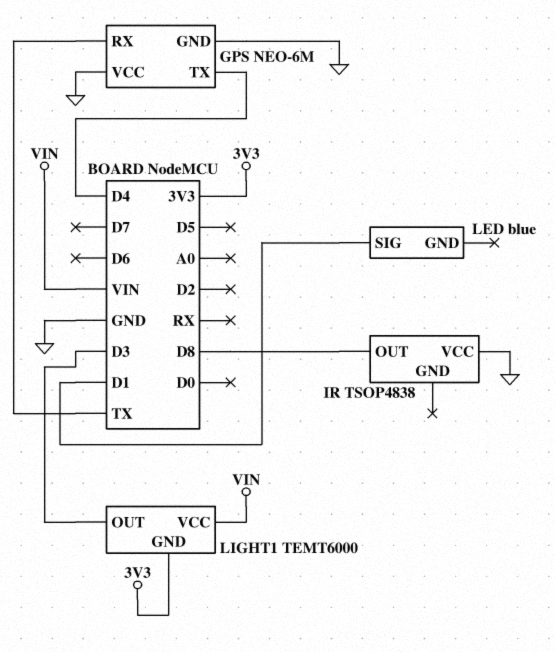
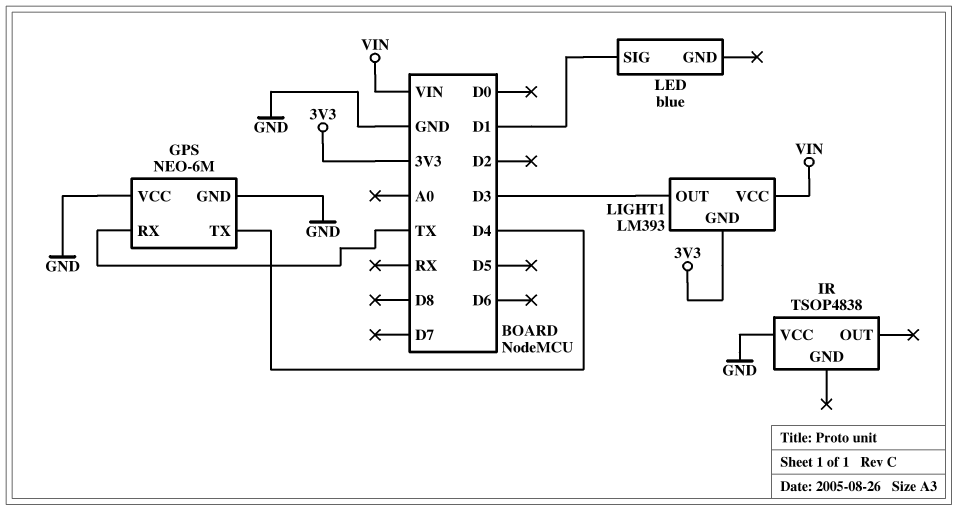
IR pin OUT: D8 -> none
LIGHT1: TEMT6000 -> LM393

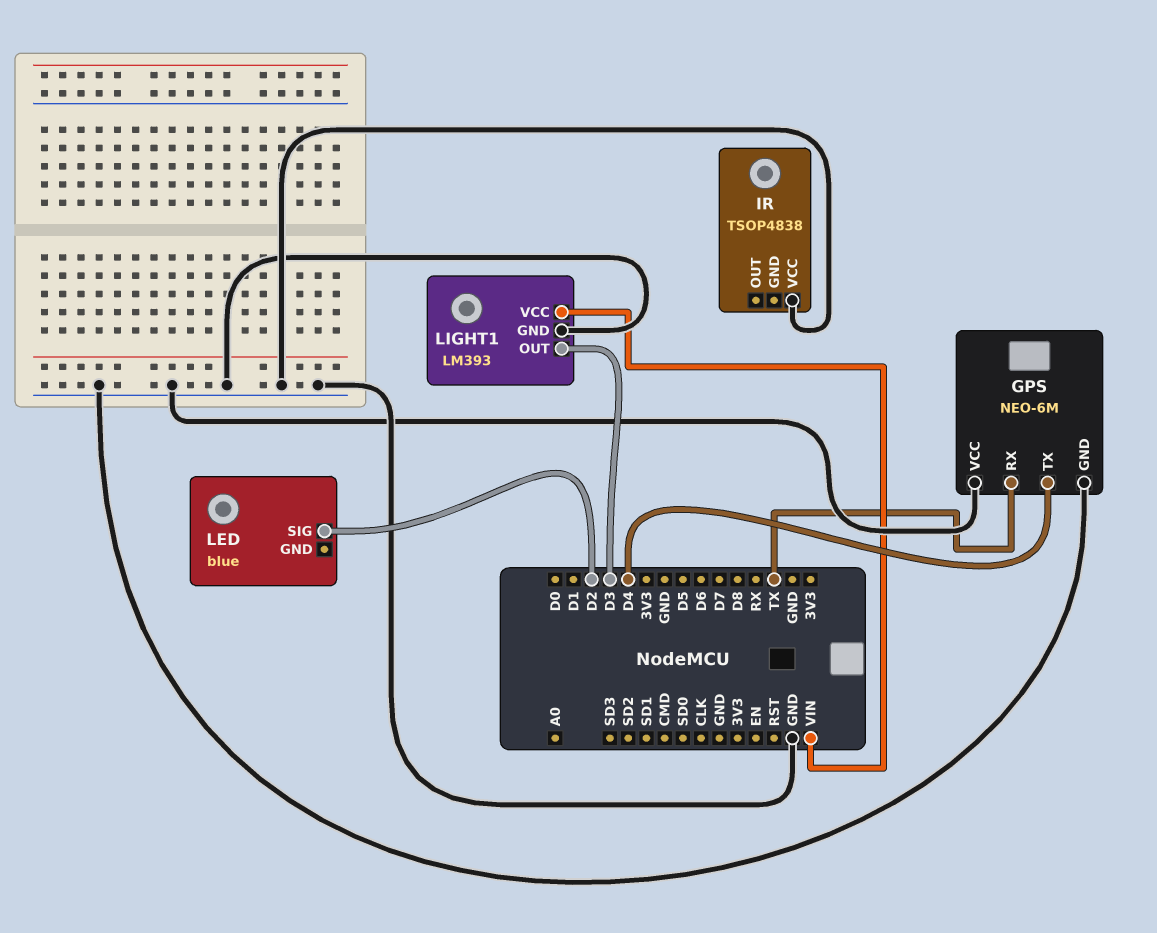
LED pin SIG: D1 -> D2
LIGHT1 pin GND: 3V3 -> GND

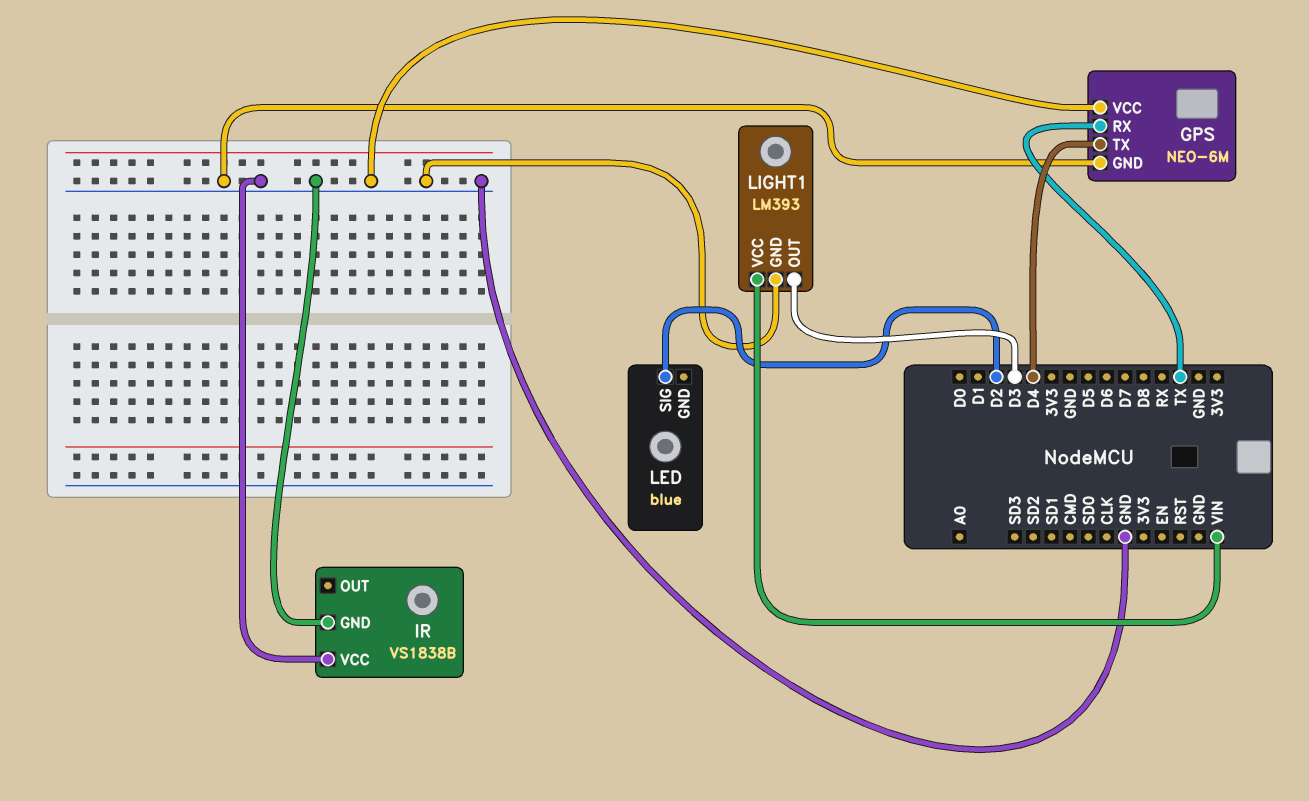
IR: TSOP4838 -> VS1838B
IR pin GND: none -> GND

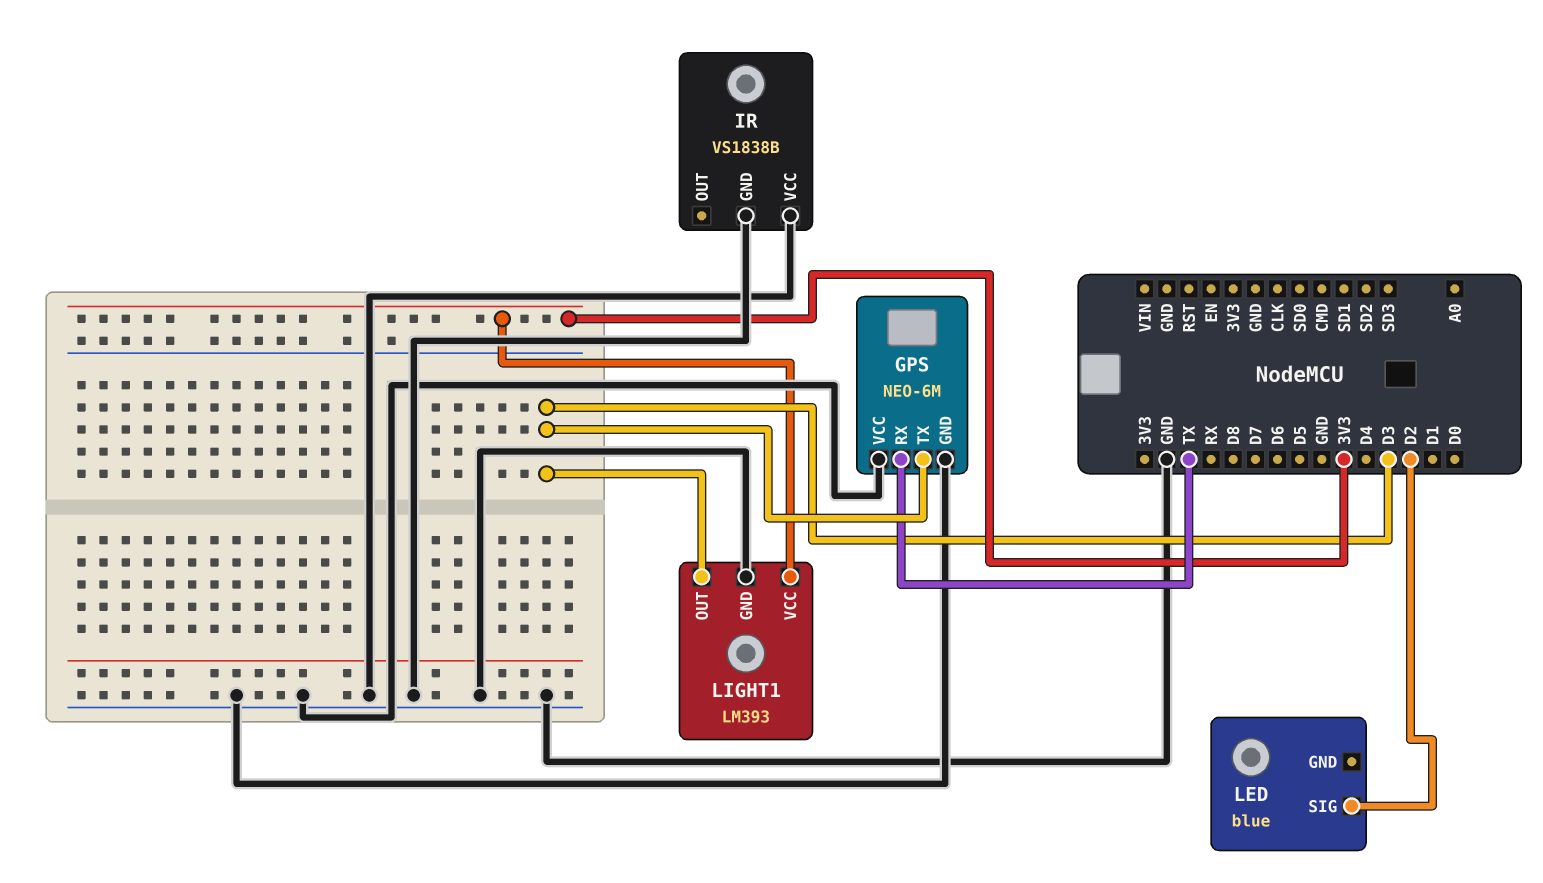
GPS pin TX: D4 -> D3
LIGHT1 pin VCC: VIN -> 3V3

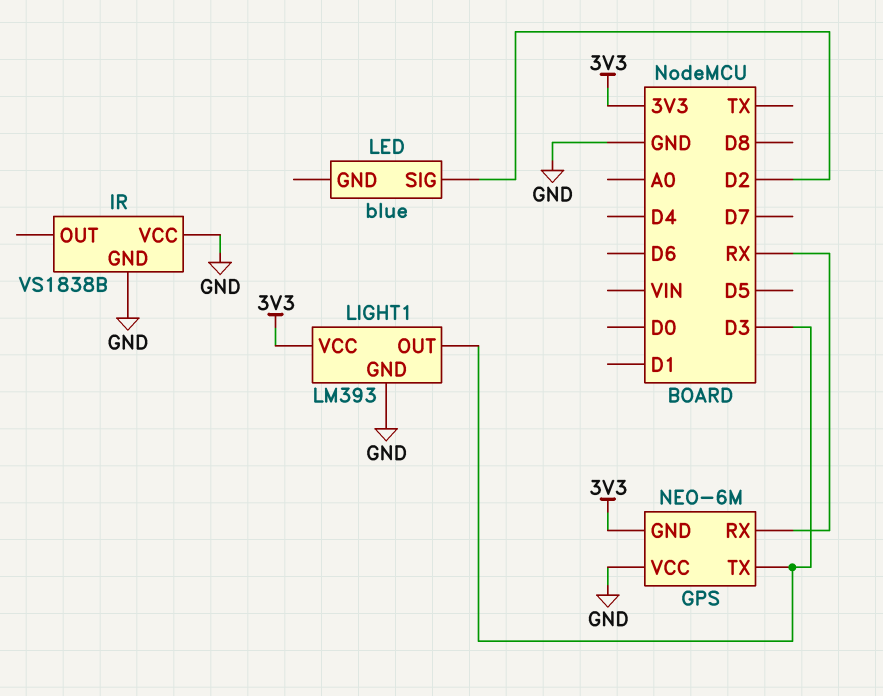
GPS pin GND: GND -> 3V3
GPS pin RX: TX -> RX

